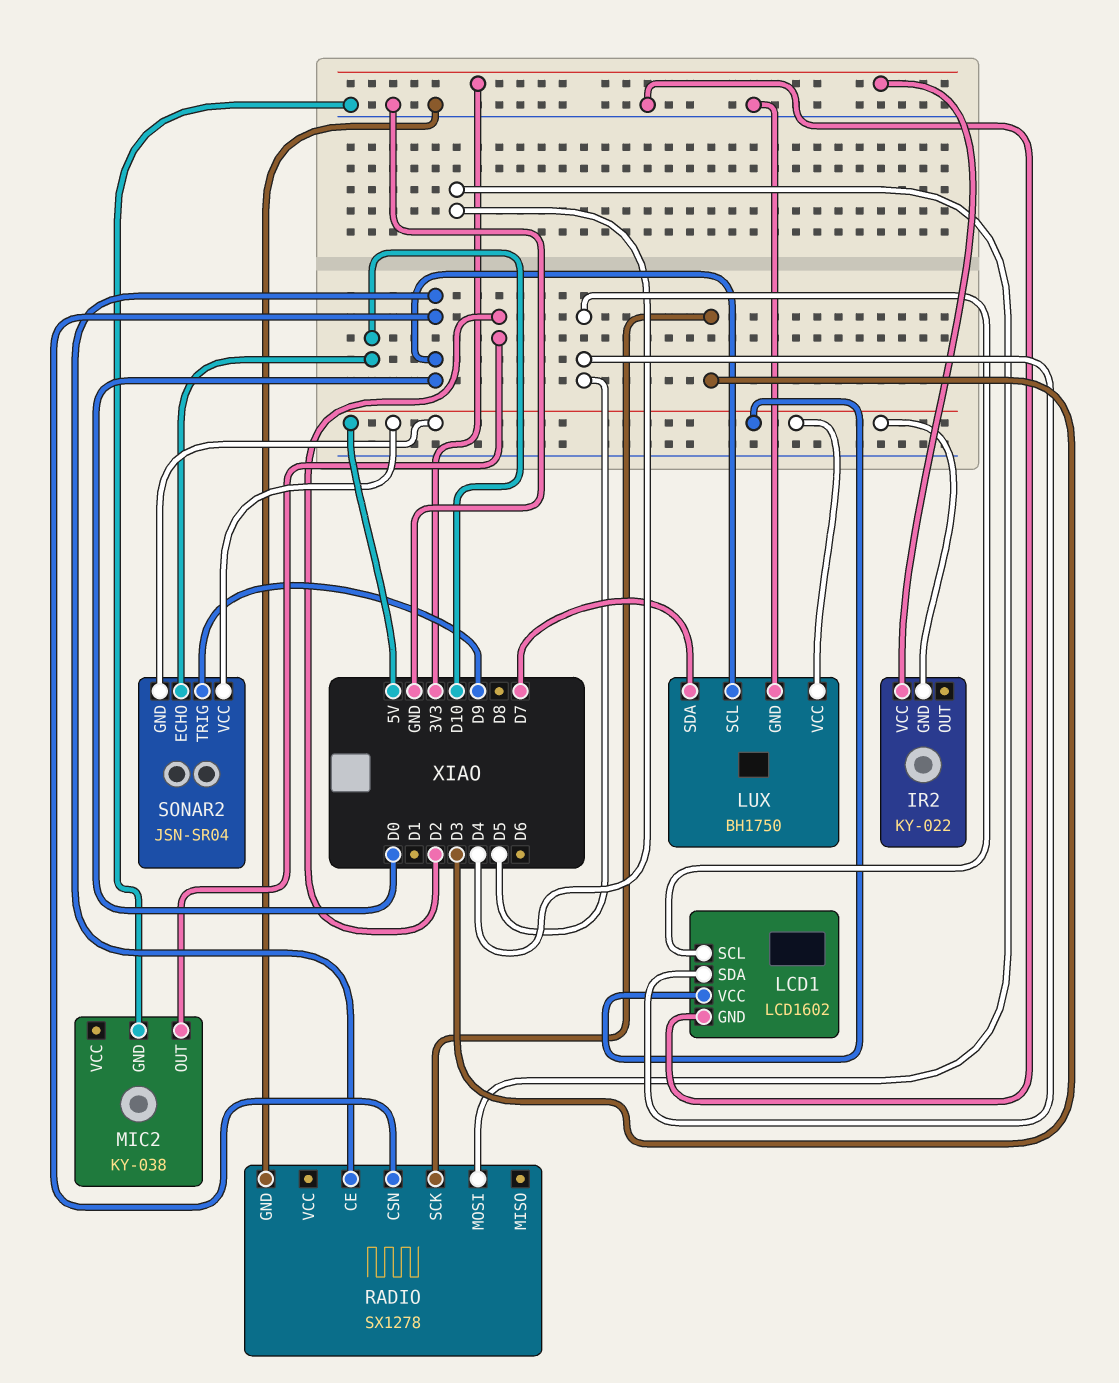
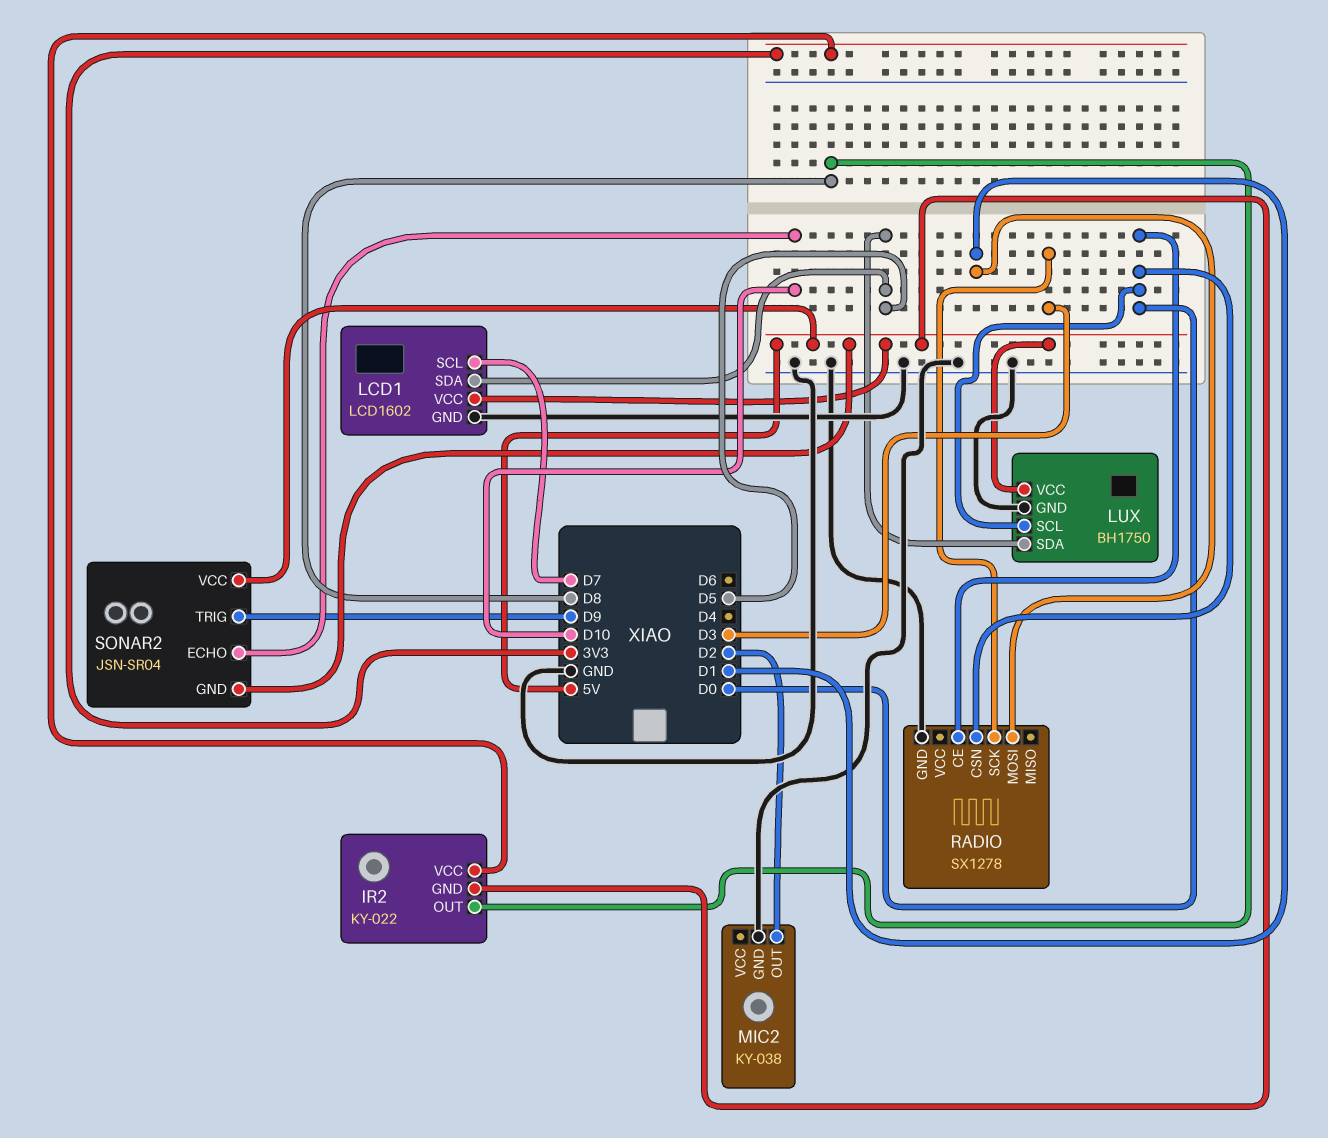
IR2 pin OUT: none -> D8
LCD1 pin SCL: D5 -> D7
LUX pin SDA: D7 -> D5
RADIO pin MOSI: D4 -> D1

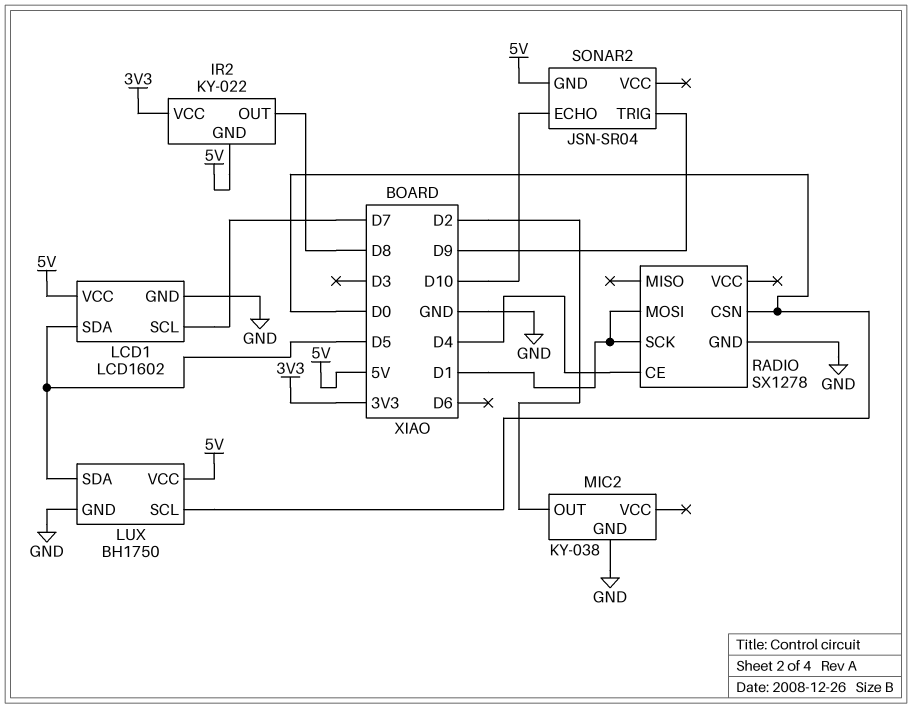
RADIO pin CE: D0 -> D4
RADIO pin SCK: D3 -> D1
SONAR2 pin VCC: 5V -> none

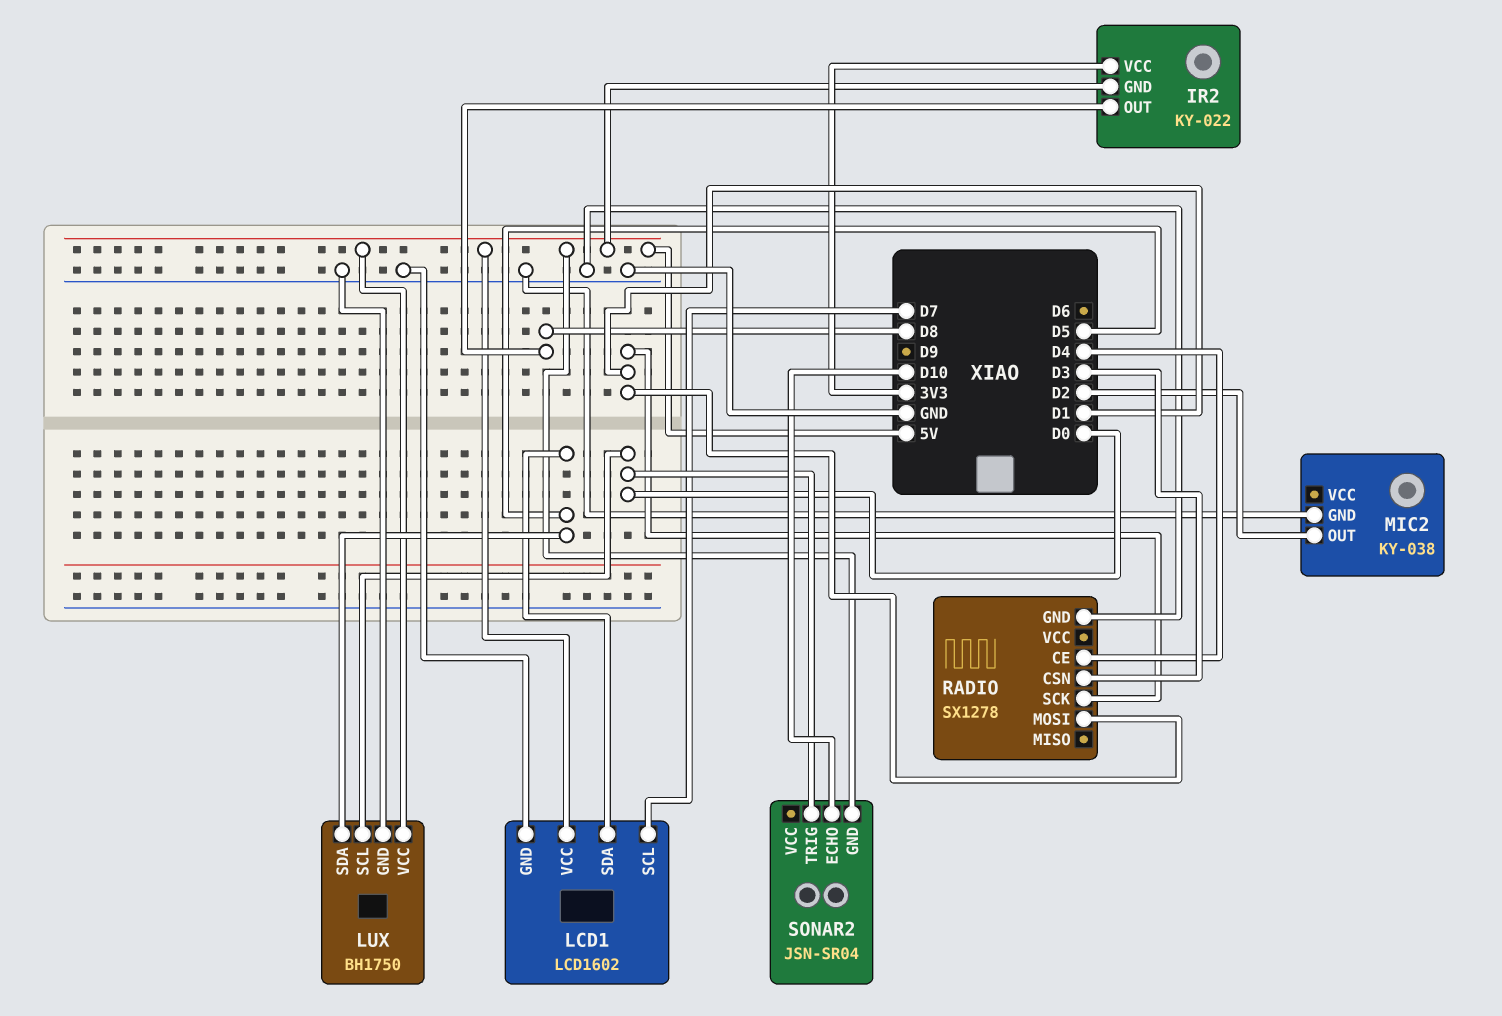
RADIO pin CSN: D0 -> D3
SONAR2 pin TRIG: D9 -> D0

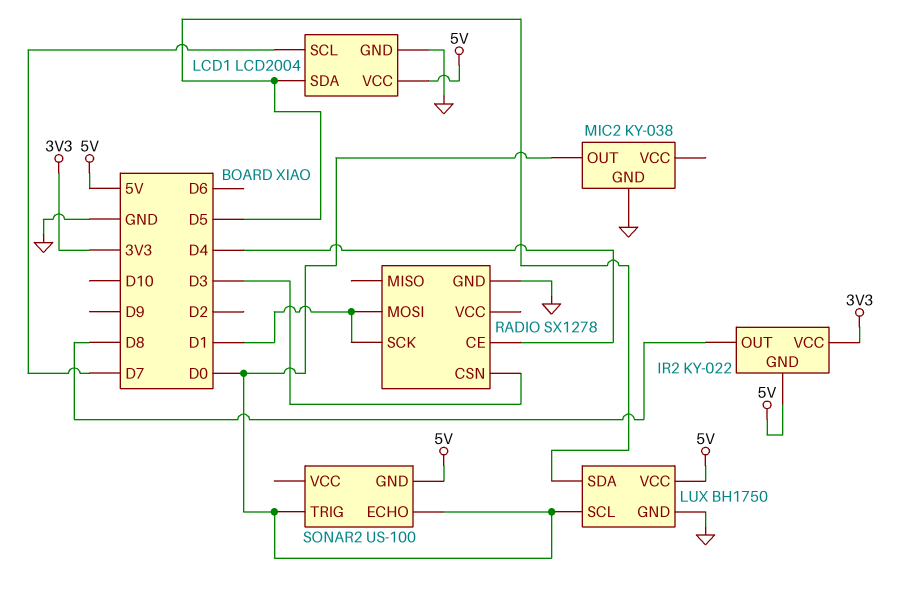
LCD1: LCD1602 -> LCD2004
MIC2 pin OUT: D2 -> D0
SONAR2: JSN-SR04 -> US-100
SONAR2 pin ECHO: D10 -> D0

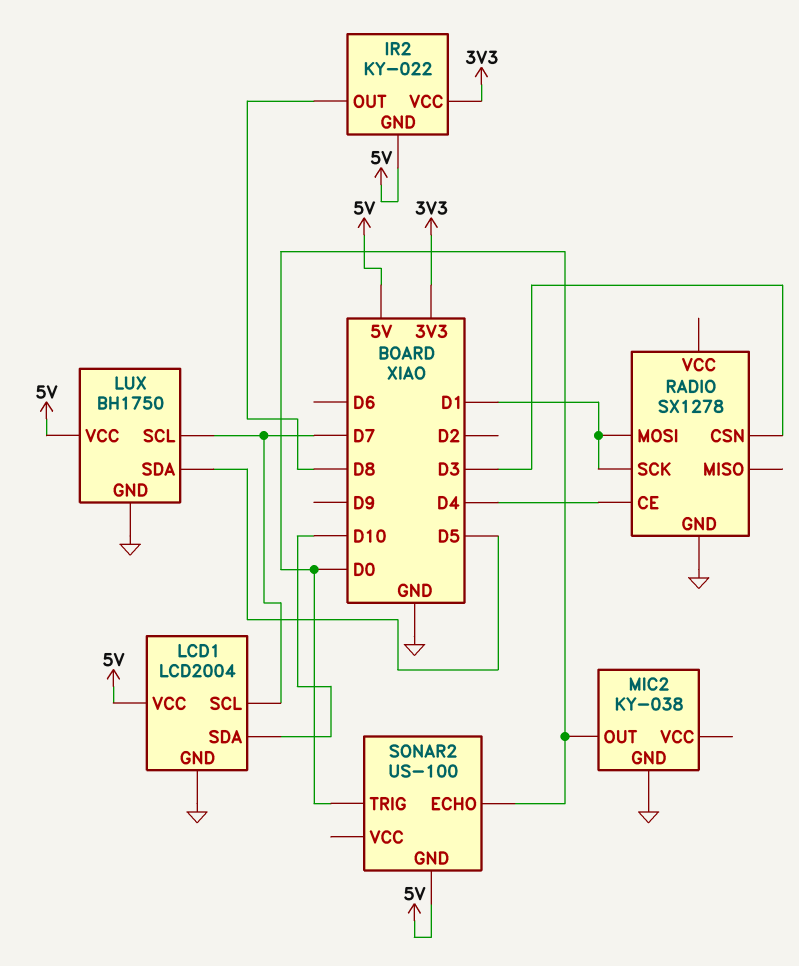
LCD1 pin SDA: D5 -> D10
LUX pin SCL: D0 -> D7

